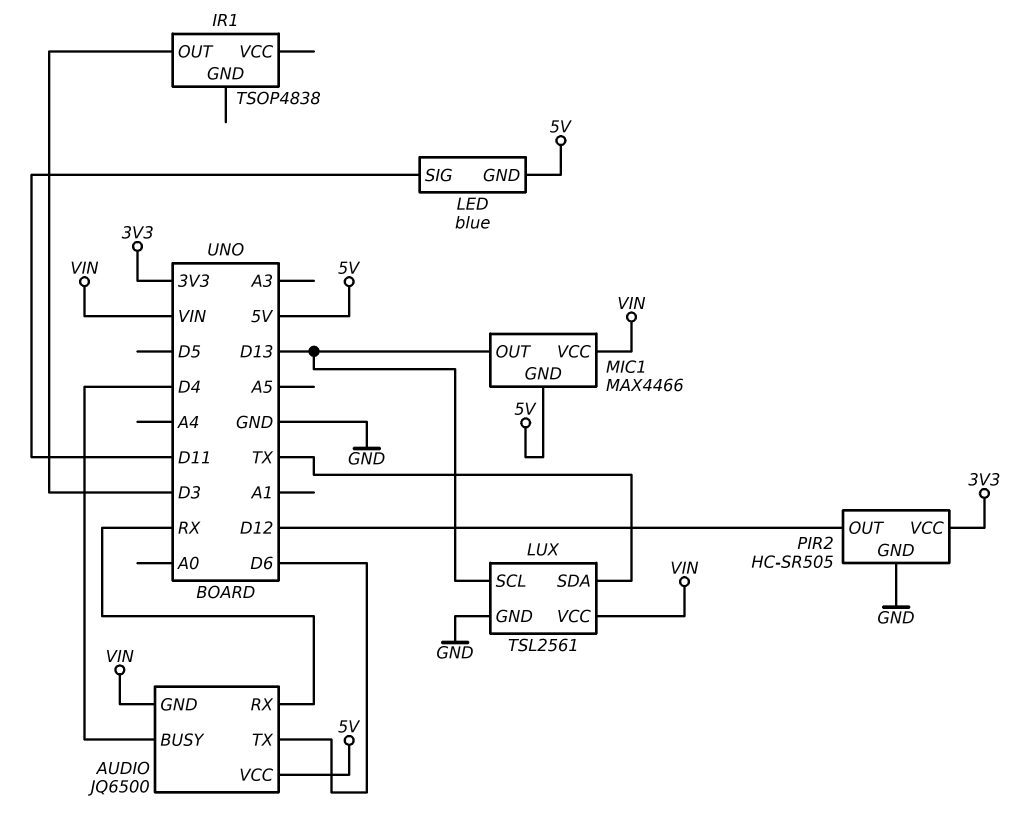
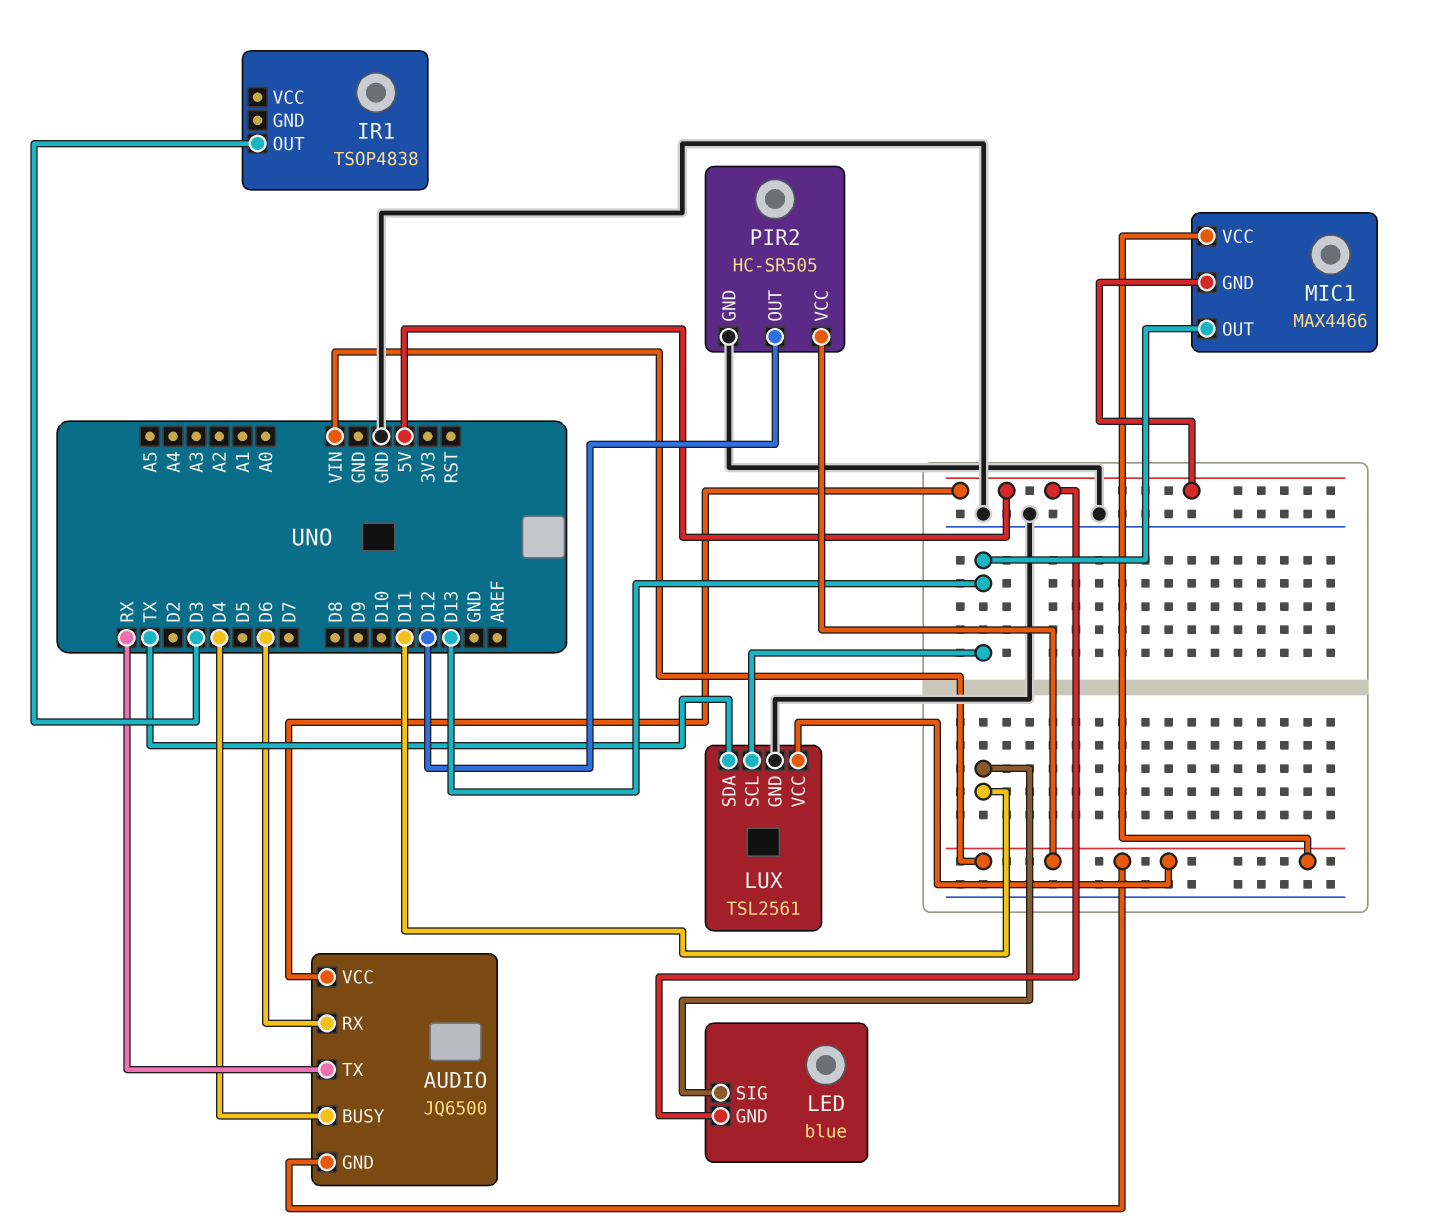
AUDIO pin RX: RX -> D6
AUDIO pin TX: D6 -> RX
PIR2 pin VCC: 3V3 -> VIN

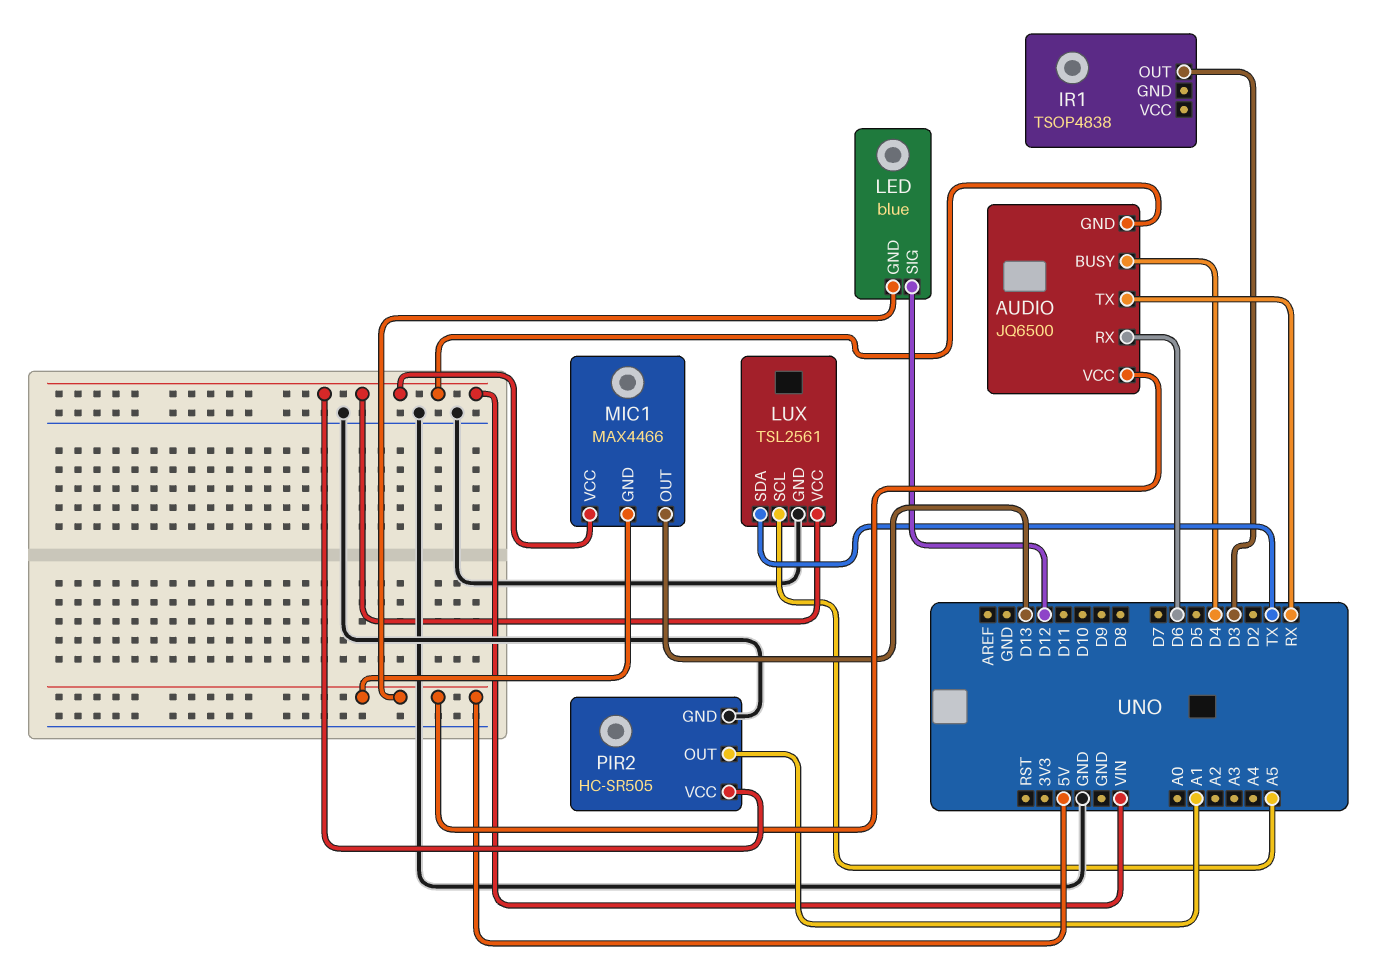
LED pin SIG: D11 -> D12
LUX pin SCL: D13 -> A5
PIR2 pin OUT: D12 -> A1

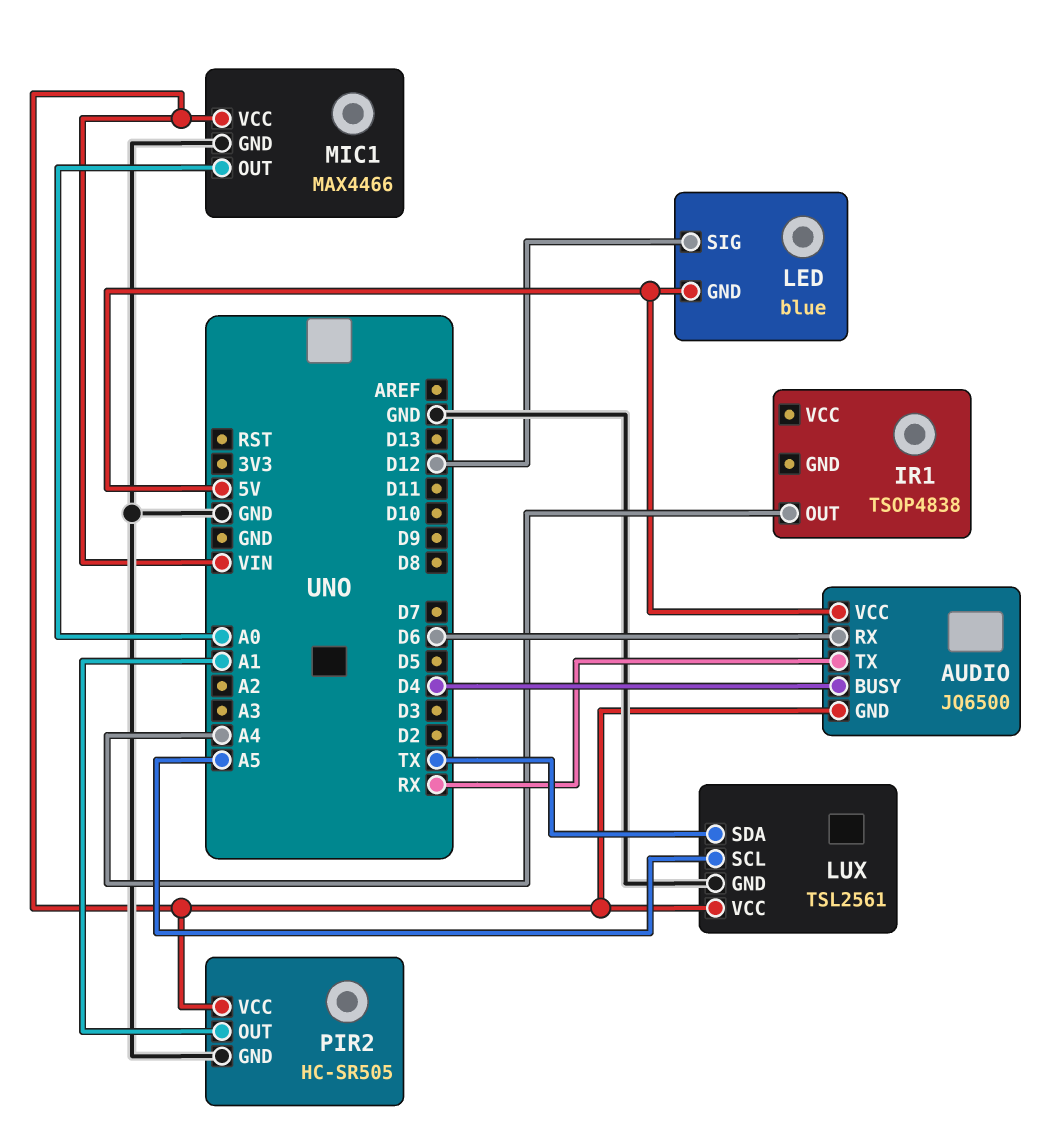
IR1 pin OUT: D3 -> A4
MIC1 pin GND: 5V -> GND
MIC1 pin OUT: D13 -> A0

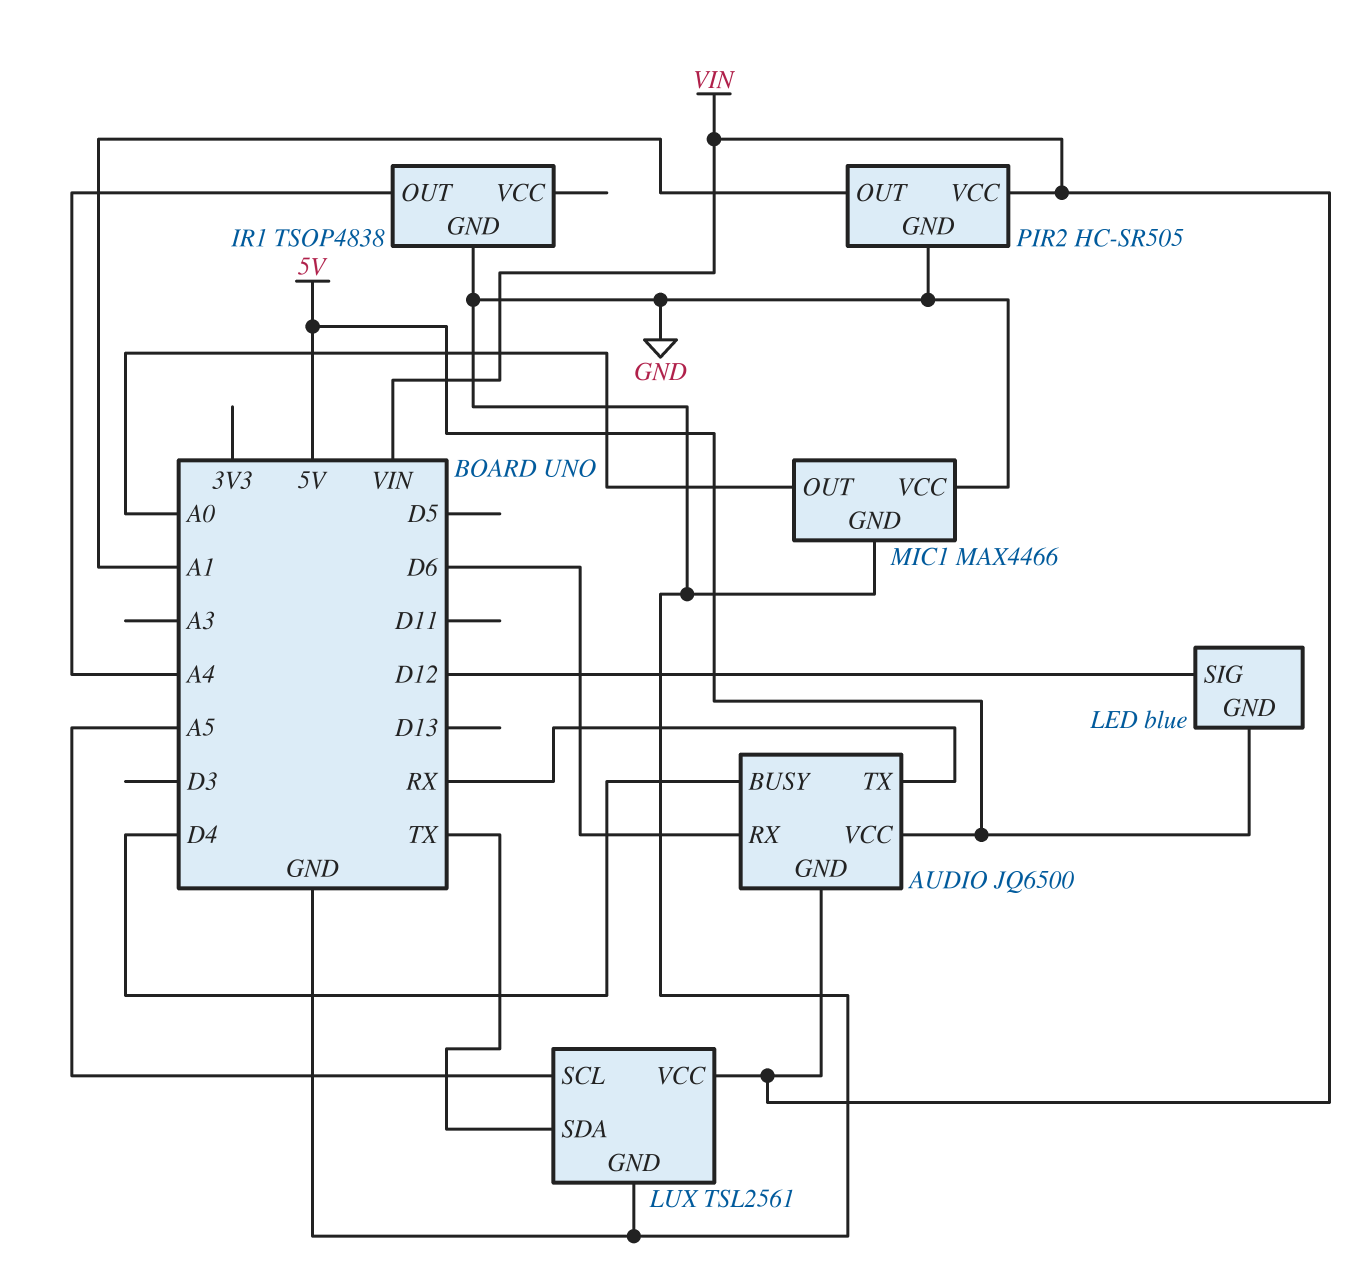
IR1 pin GND: none -> GND
MIC1 pin VCC: VIN -> GND

